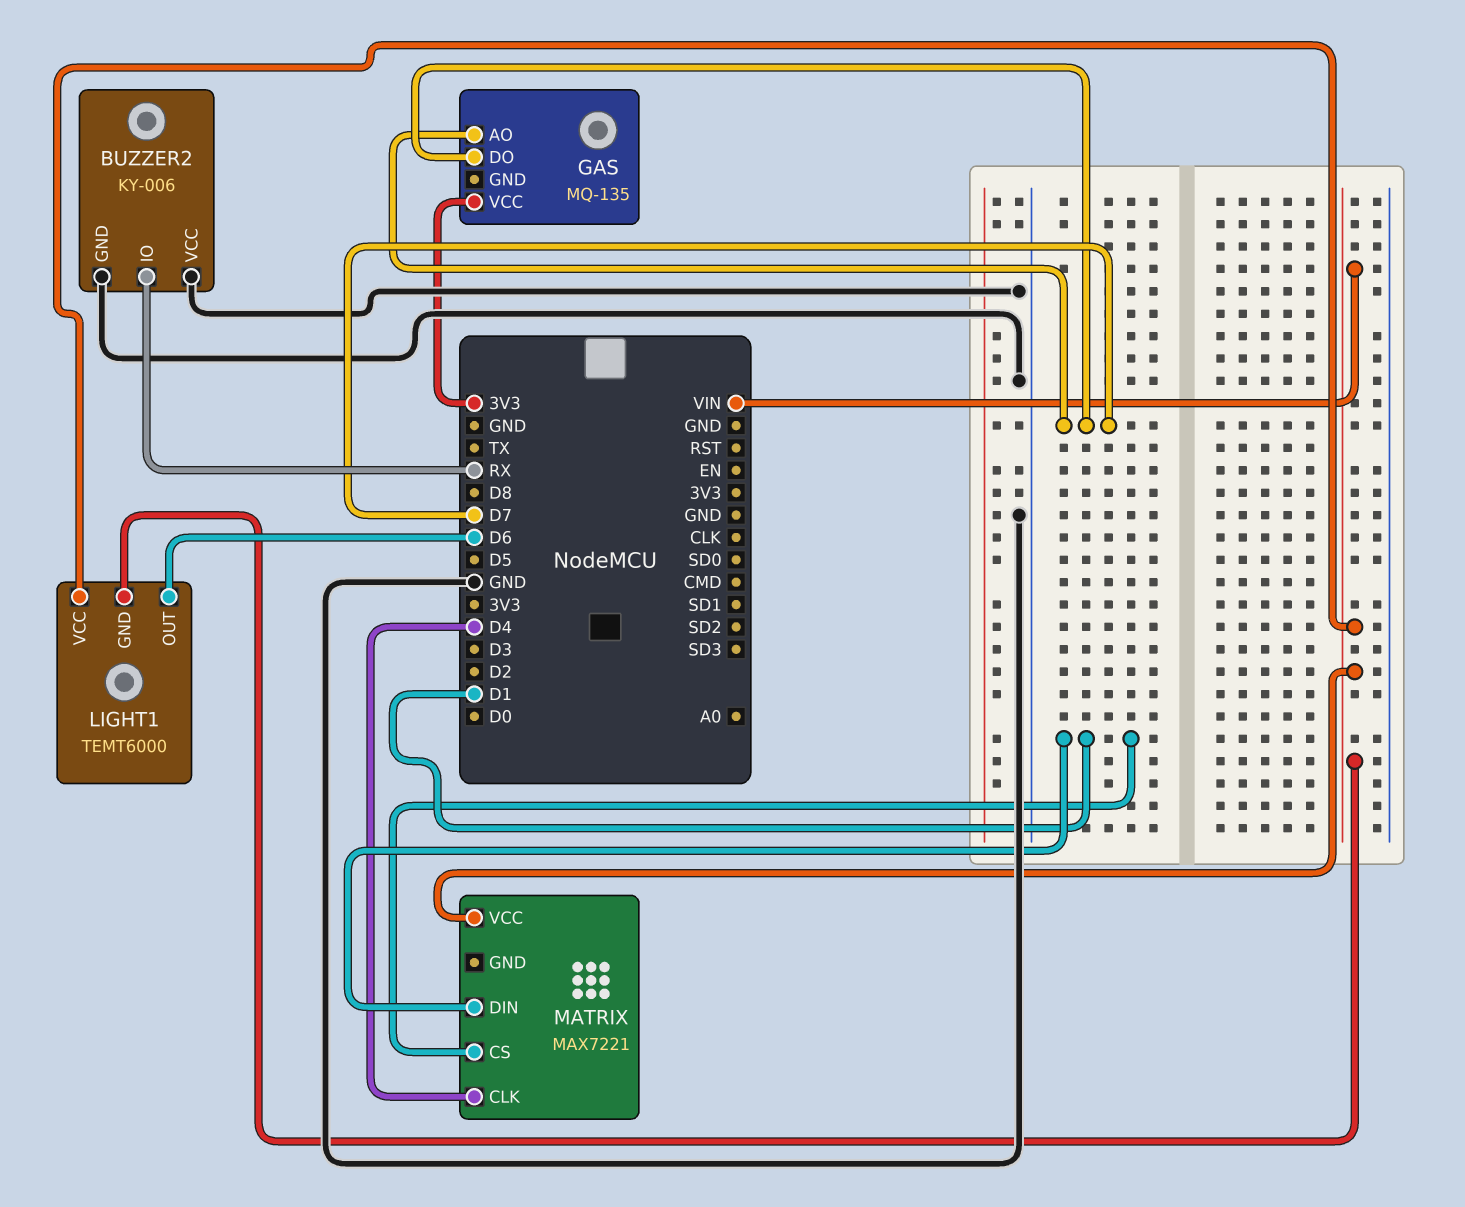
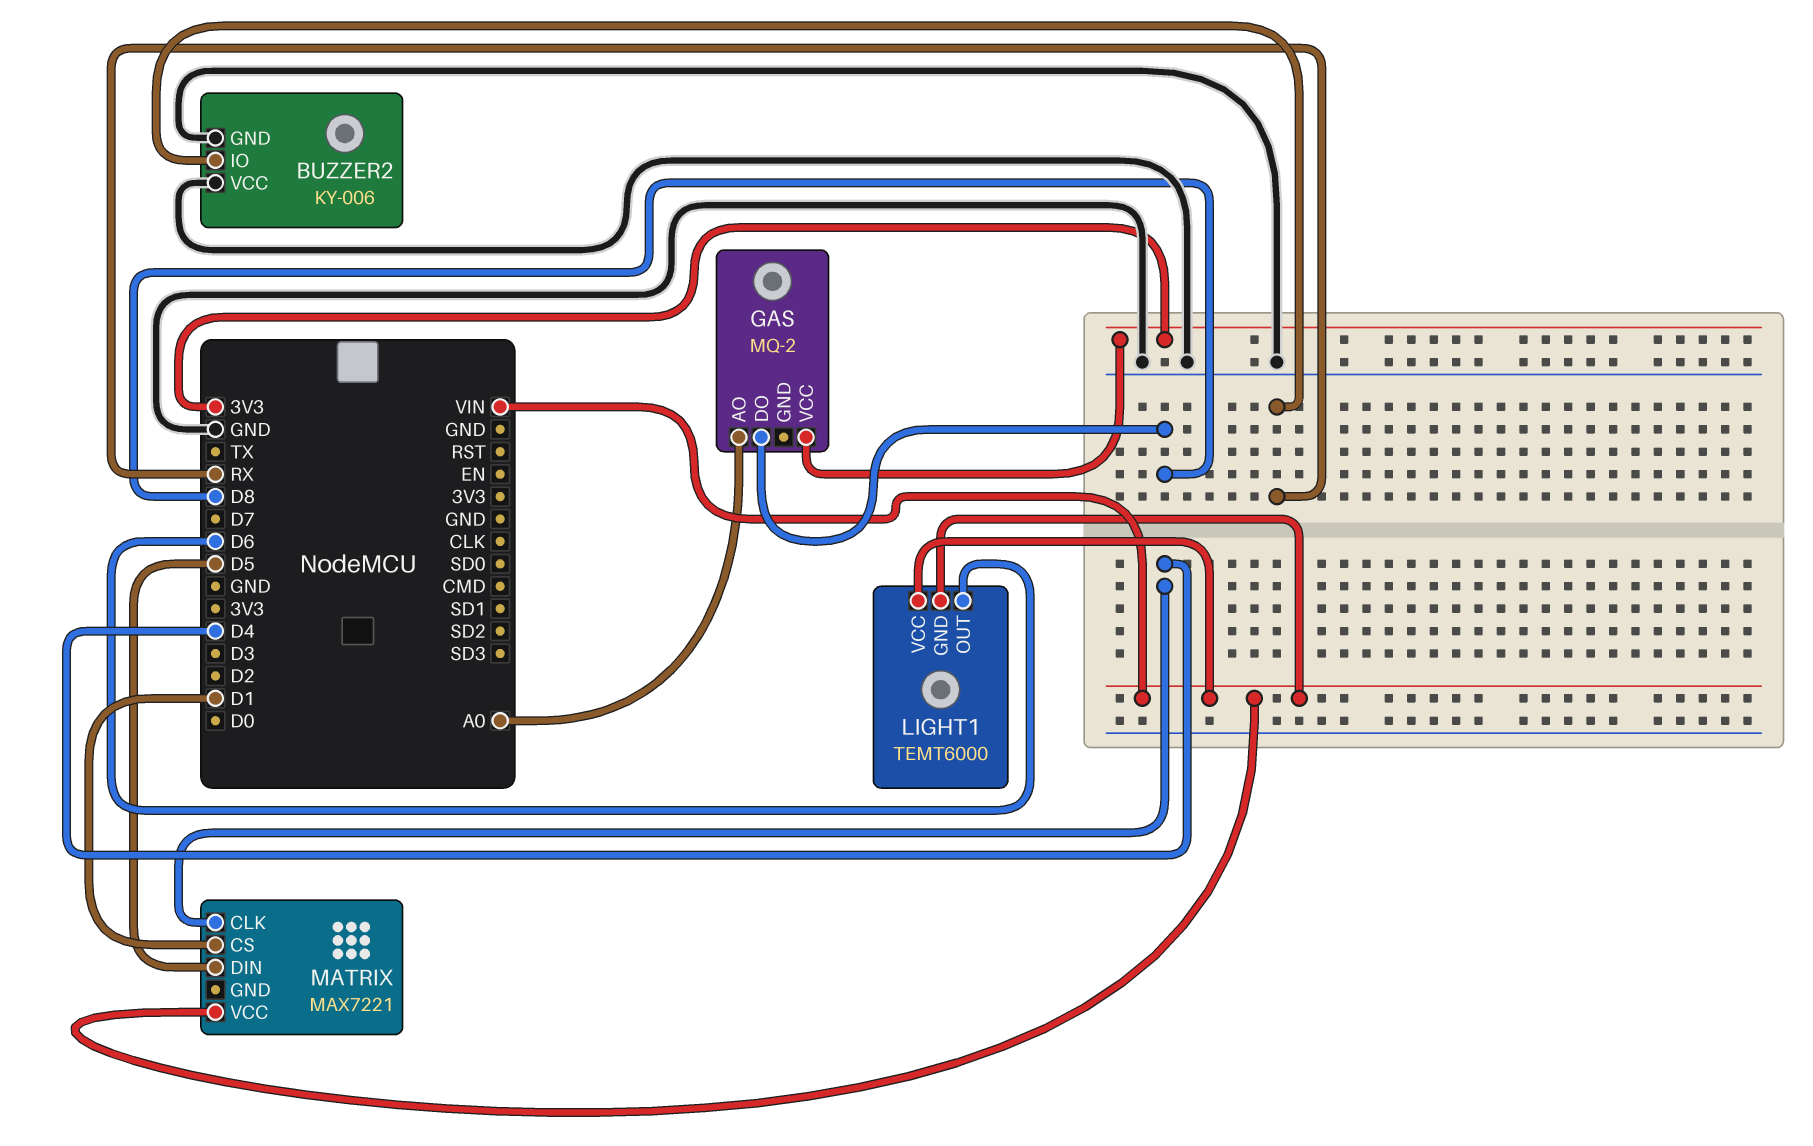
GAS: MQ-135 -> MQ-2
GAS pin AO: D7 -> A0
GAS pin DO: D7 -> D8
MATRIX pin DIN: D1 -> D5

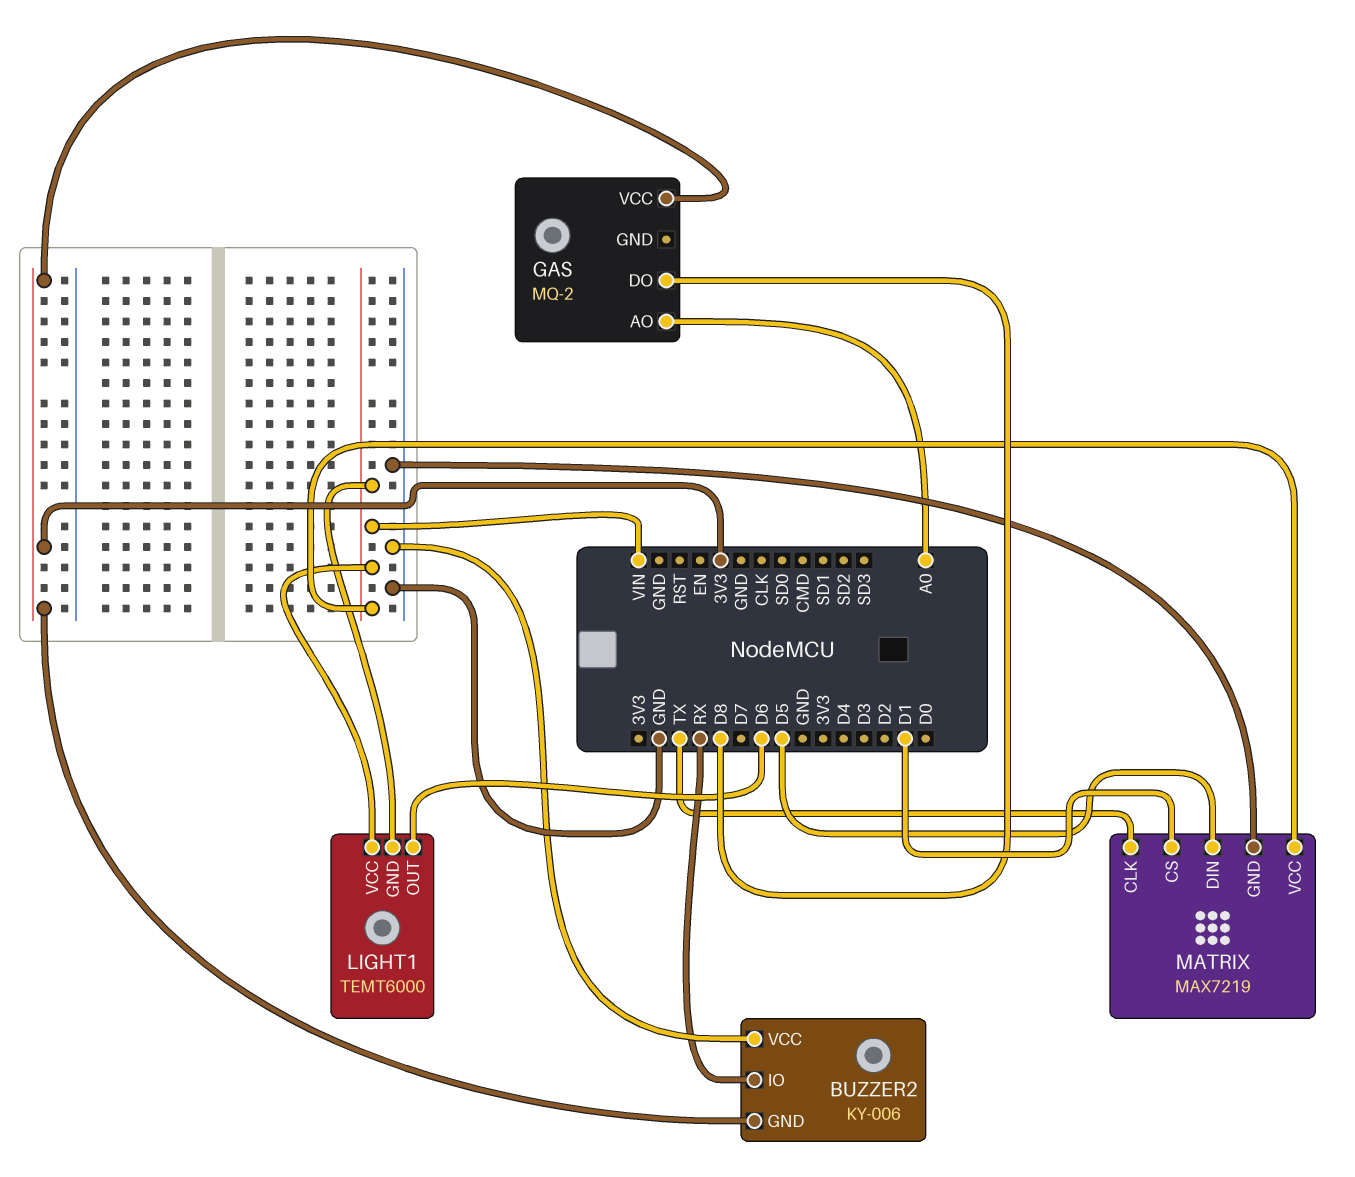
BUZZER2 pin GND: GND -> 3V3
MATRIX: MAX7221 -> MAX7219
MATRIX pin CLK: D4 -> TX
MATRIX pin GND: none -> GND

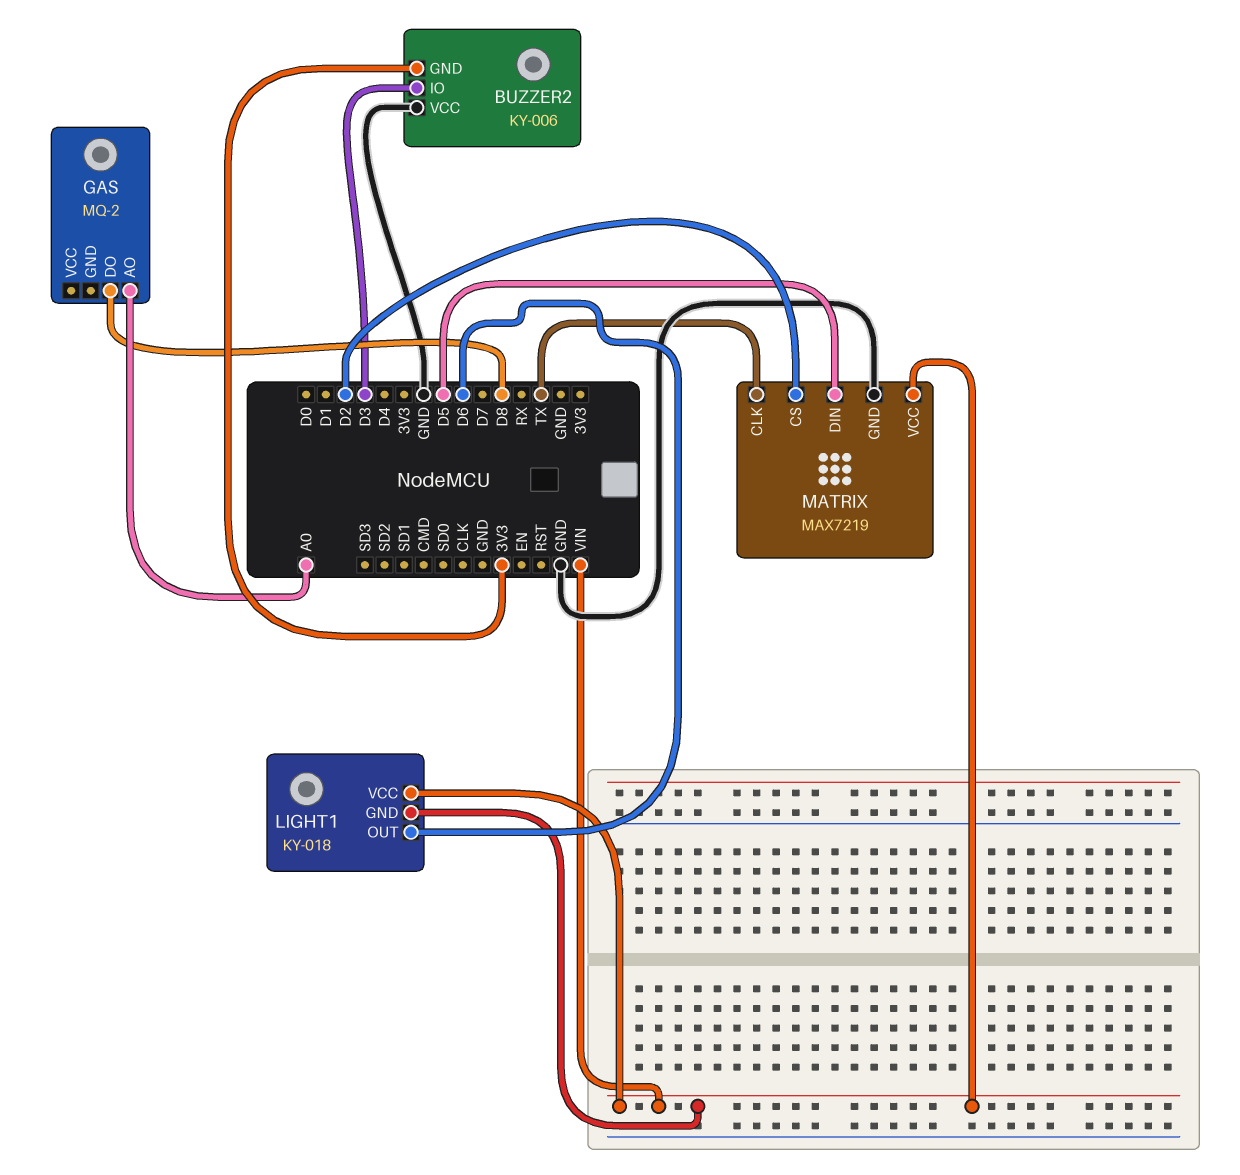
BUZZER2 pin IO: RX -> D3
GAS pin VCC: 3V3 -> none
LIGHT1: TEMT6000 -> KY-018
MATRIX pin CS: D1 -> D2

